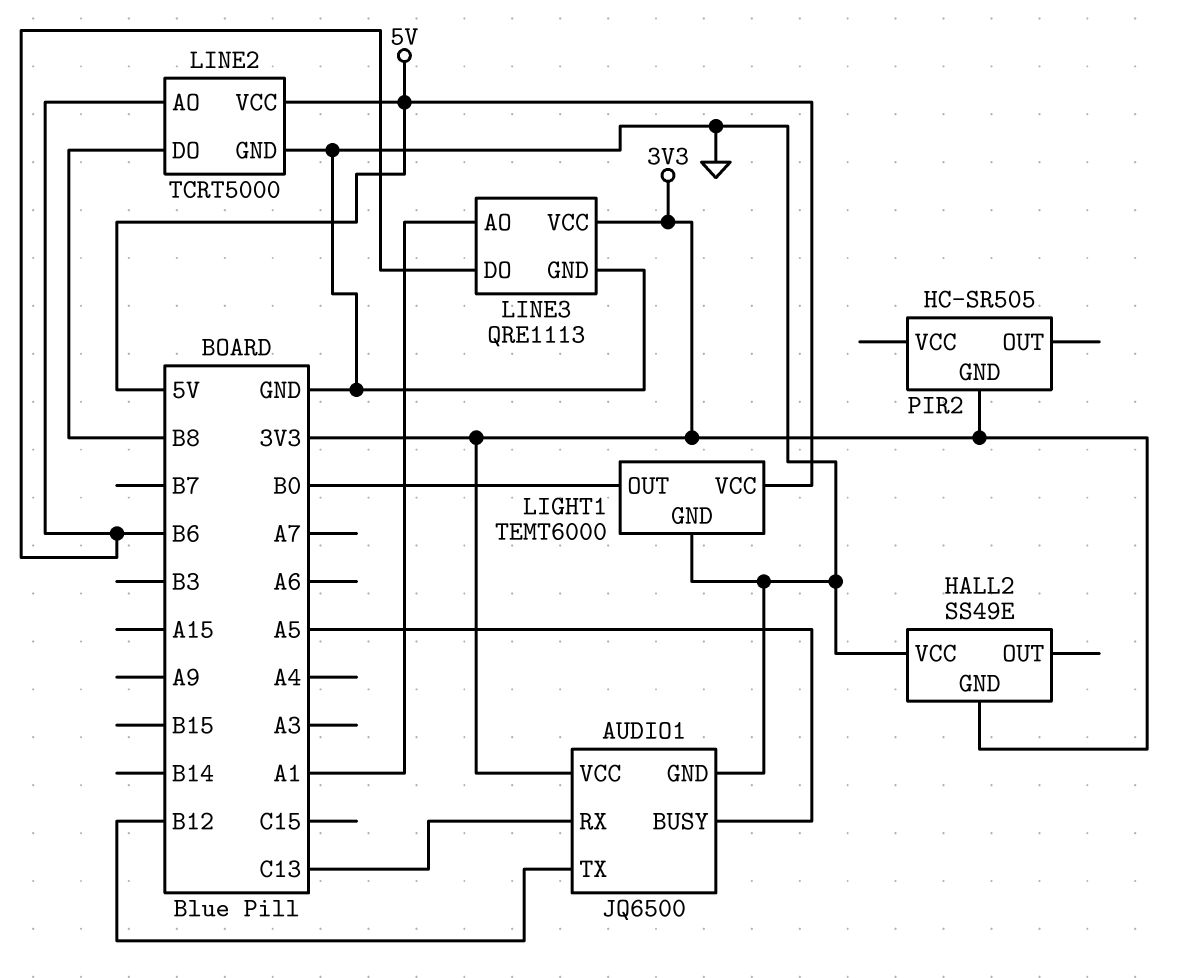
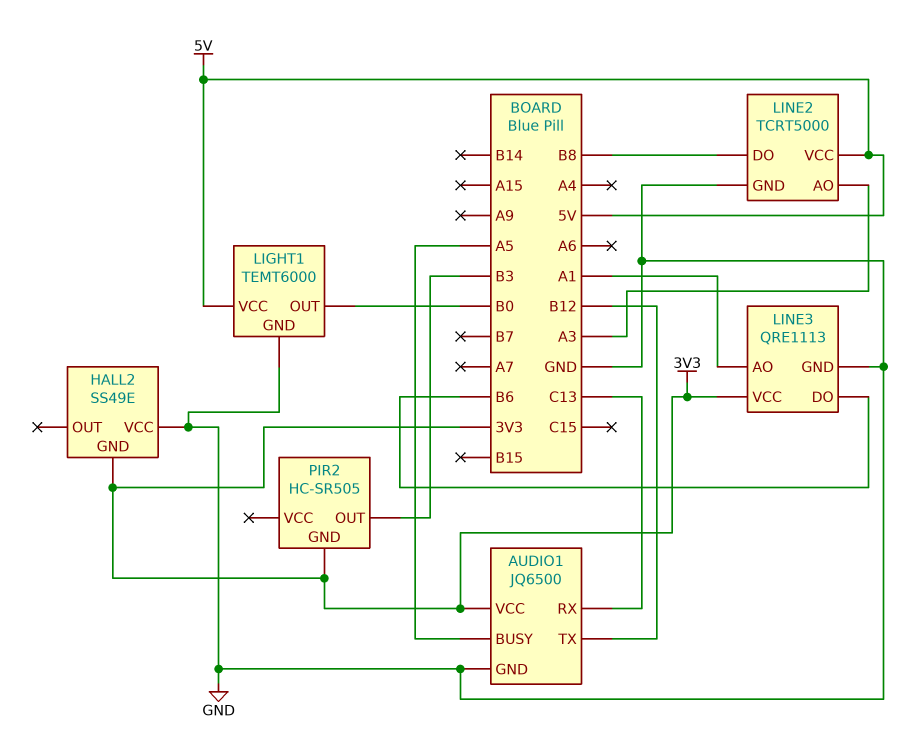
LINE2 pin AO: B6 -> A3
PIR2 pin OUT: none -> B3

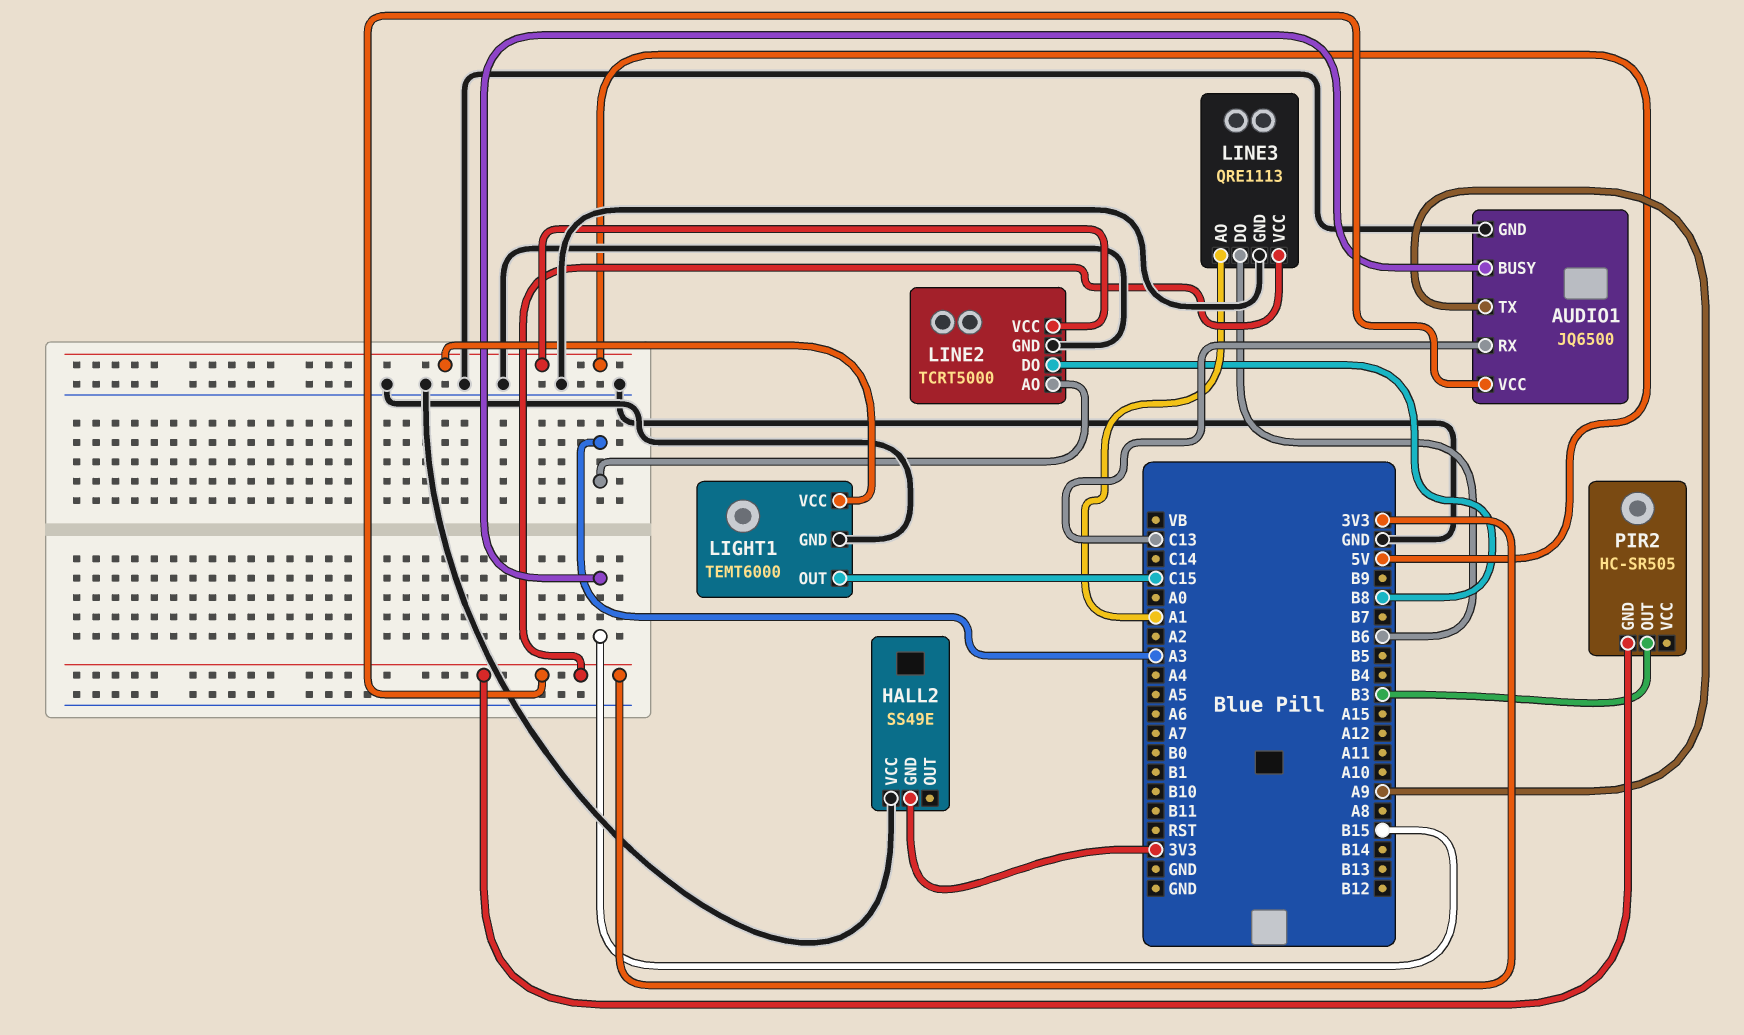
AUDIO1 pin BUSY: A5 -> B15
AUDIO1 pin TX: B12 -> A9
LIGHT1 pin OUT: B0 -> C15

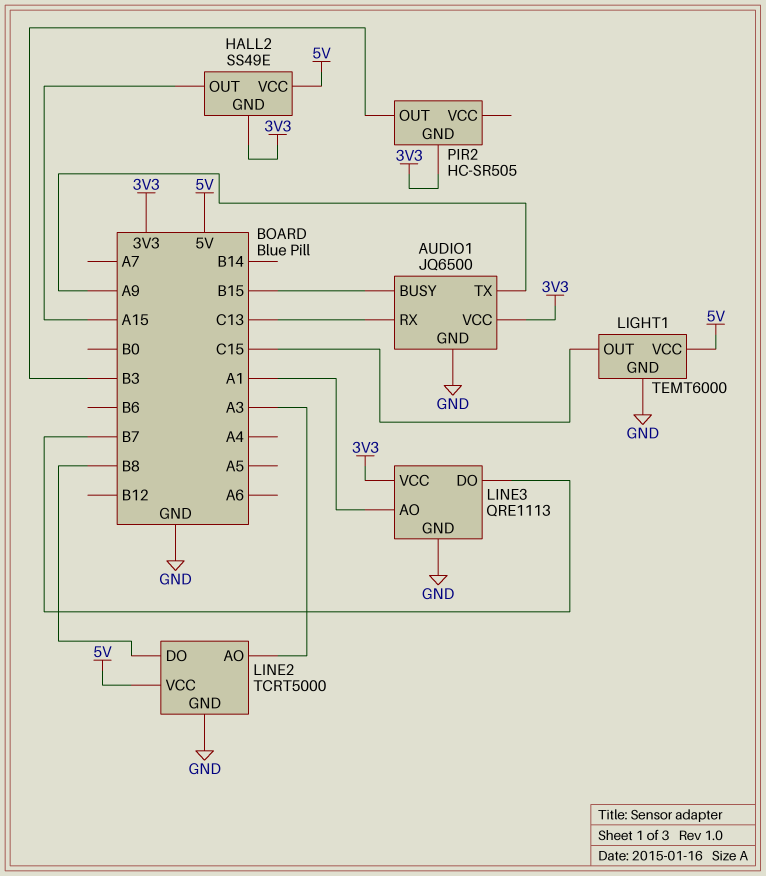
HALL2 pin OUT: none -> A15
HALL2 pin VCC: GND -> 5V
LINE3 pin DO: B6 -> B7

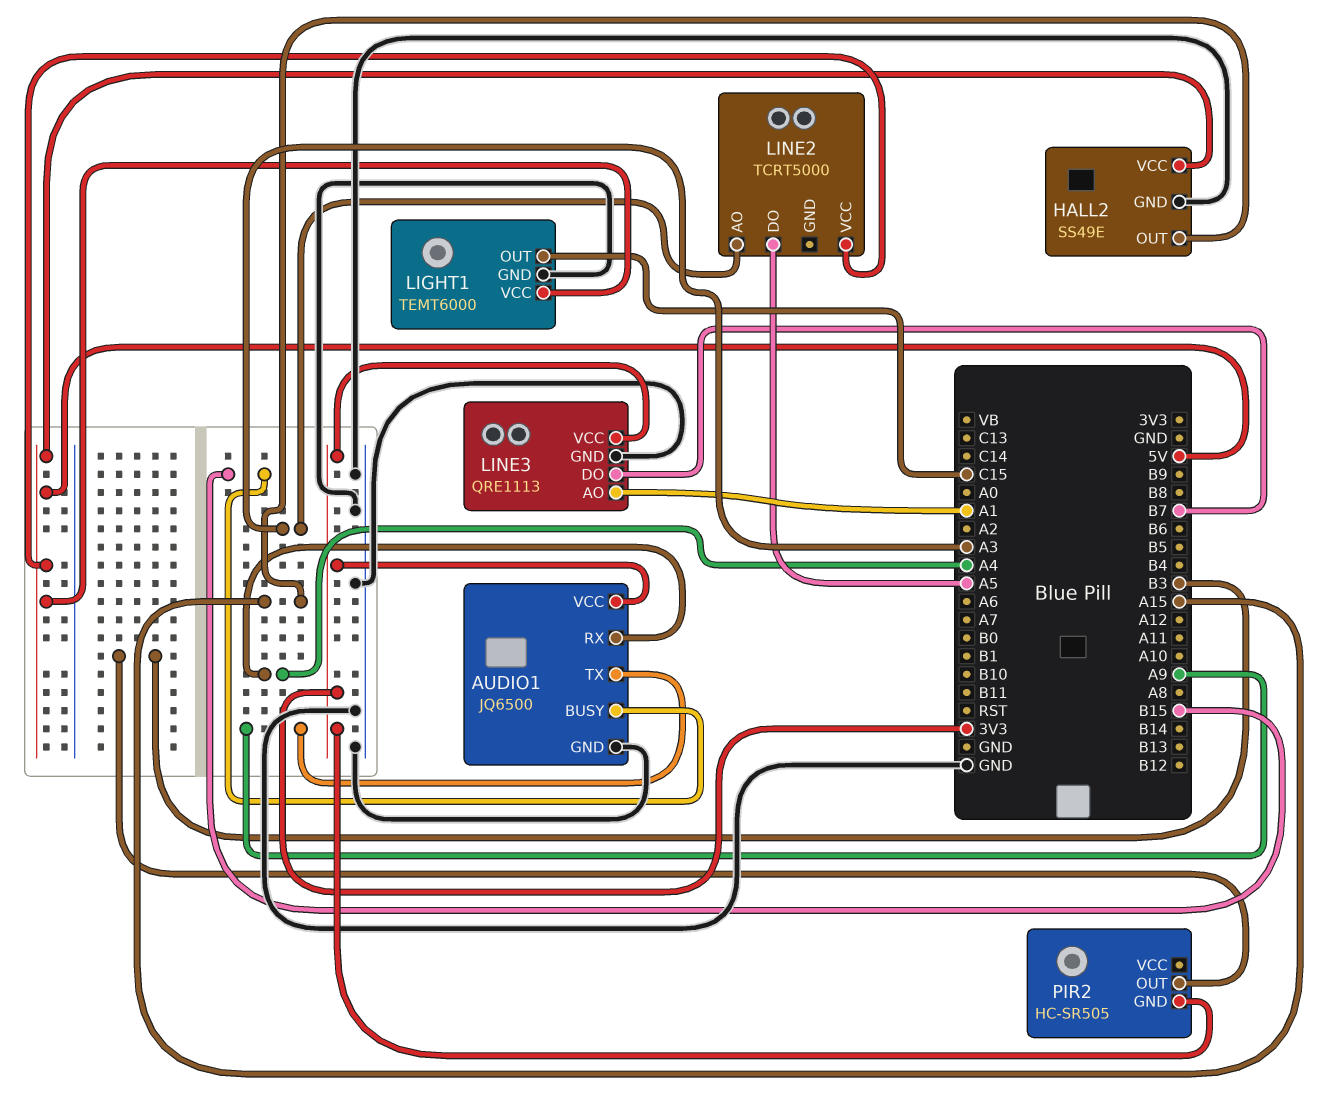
AUDIO1 pin RX: C13 -> A4
HALL2 pin GND: 3V3 -> GND
LINE2 pin DO: B8 -> A5
LINE2 pin GND: GND -> none

